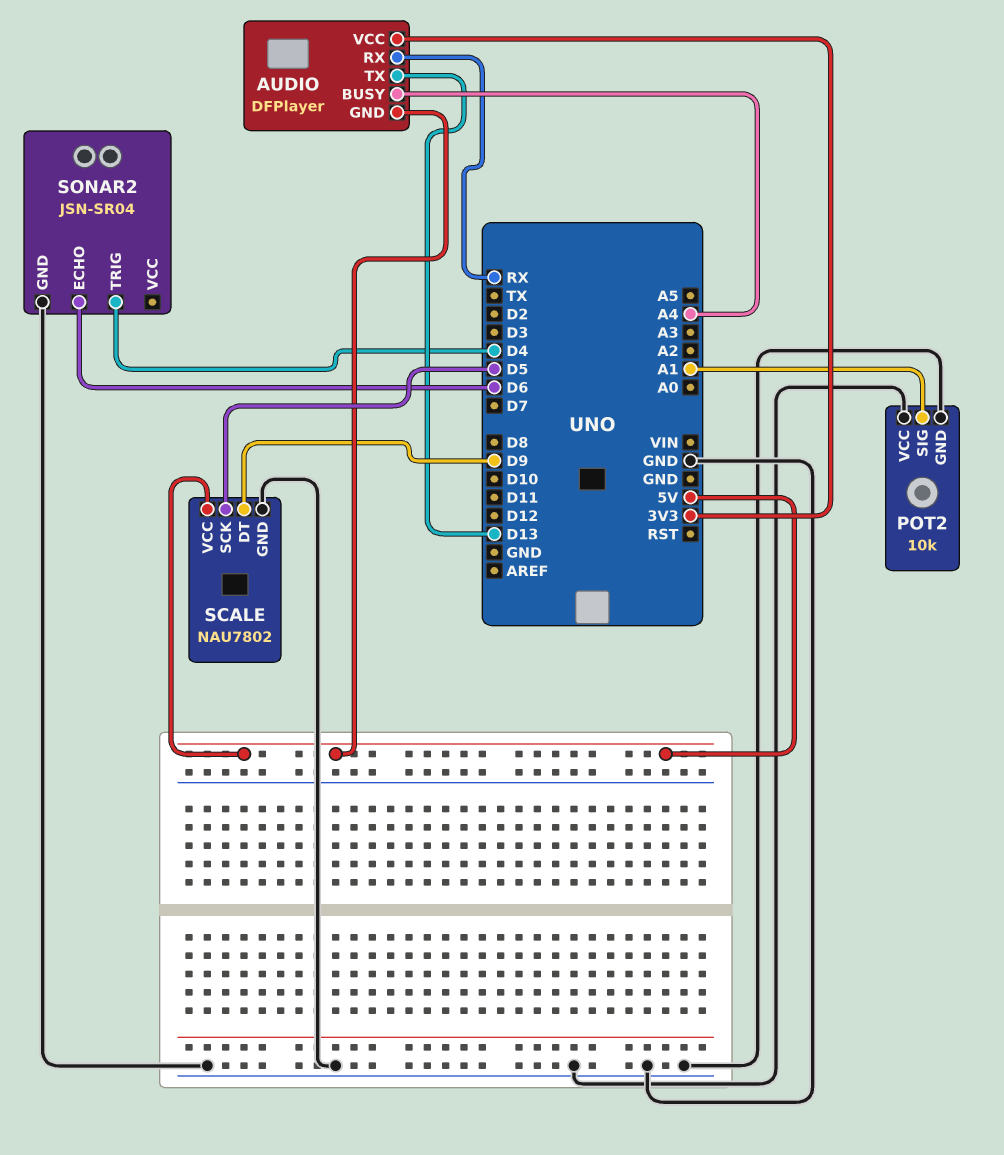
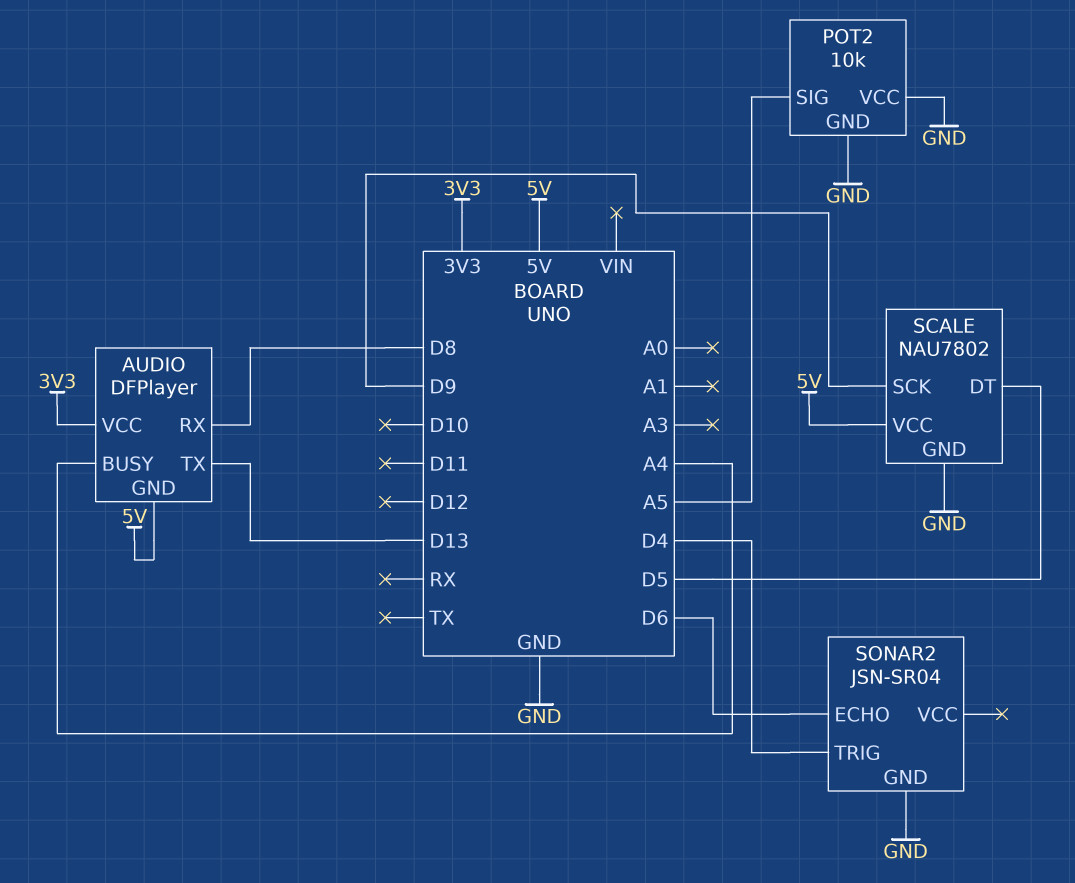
AUDIO pin RX: RX -> D8
POT2 pin SIG: A1 -> A5
SCALE pin DT: D9 -> D5
SCALE pin SCK: D5 -> D9

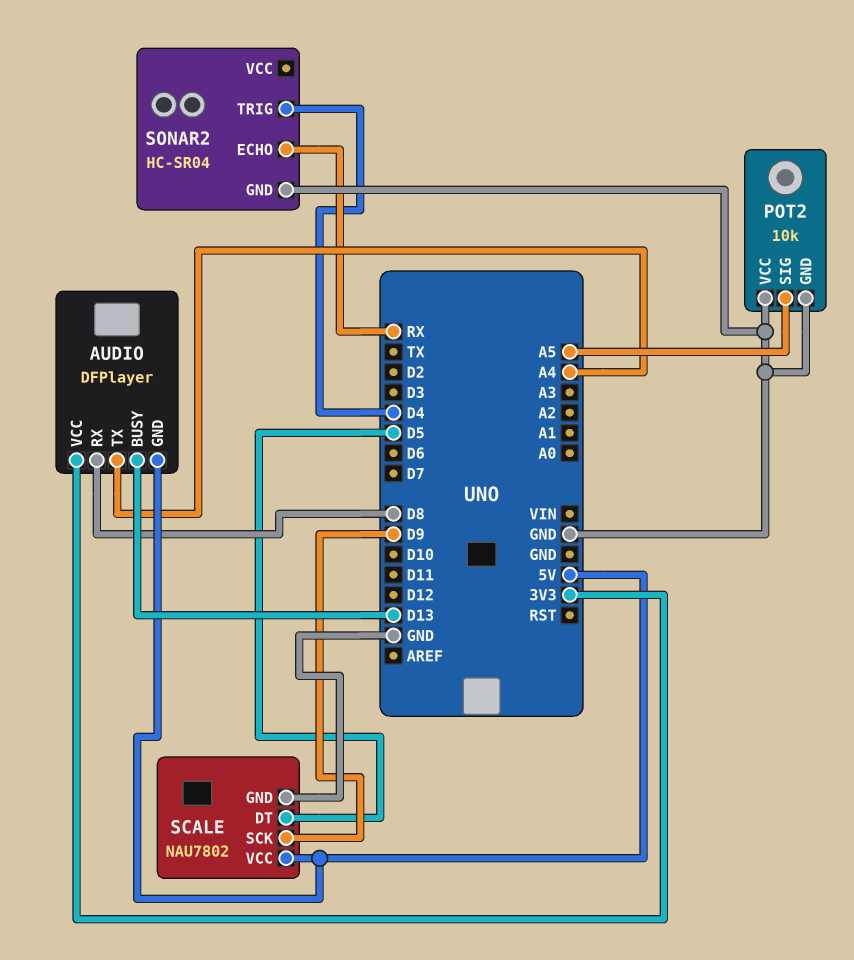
AUDIO pin BUSY: A4 -> D13
AUDIO pin TX: D13 -> A4
SONAR2: JSN-SR04 -> HC-SR04
SONAR2 pin ECHO: D6 -> RX

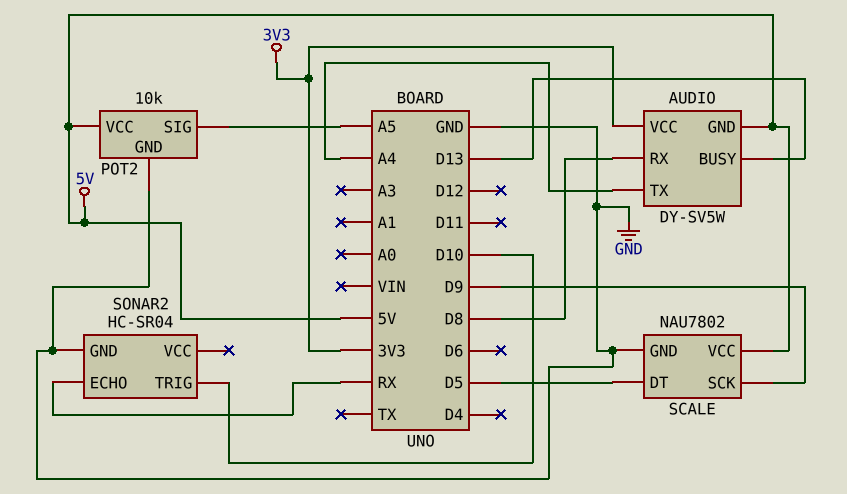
AUDIO: DFPlayer -> DY-SV5W
POT2 pin VCC: GND -> 5V
SONAR2 pin TRIG: D4 -> D10

